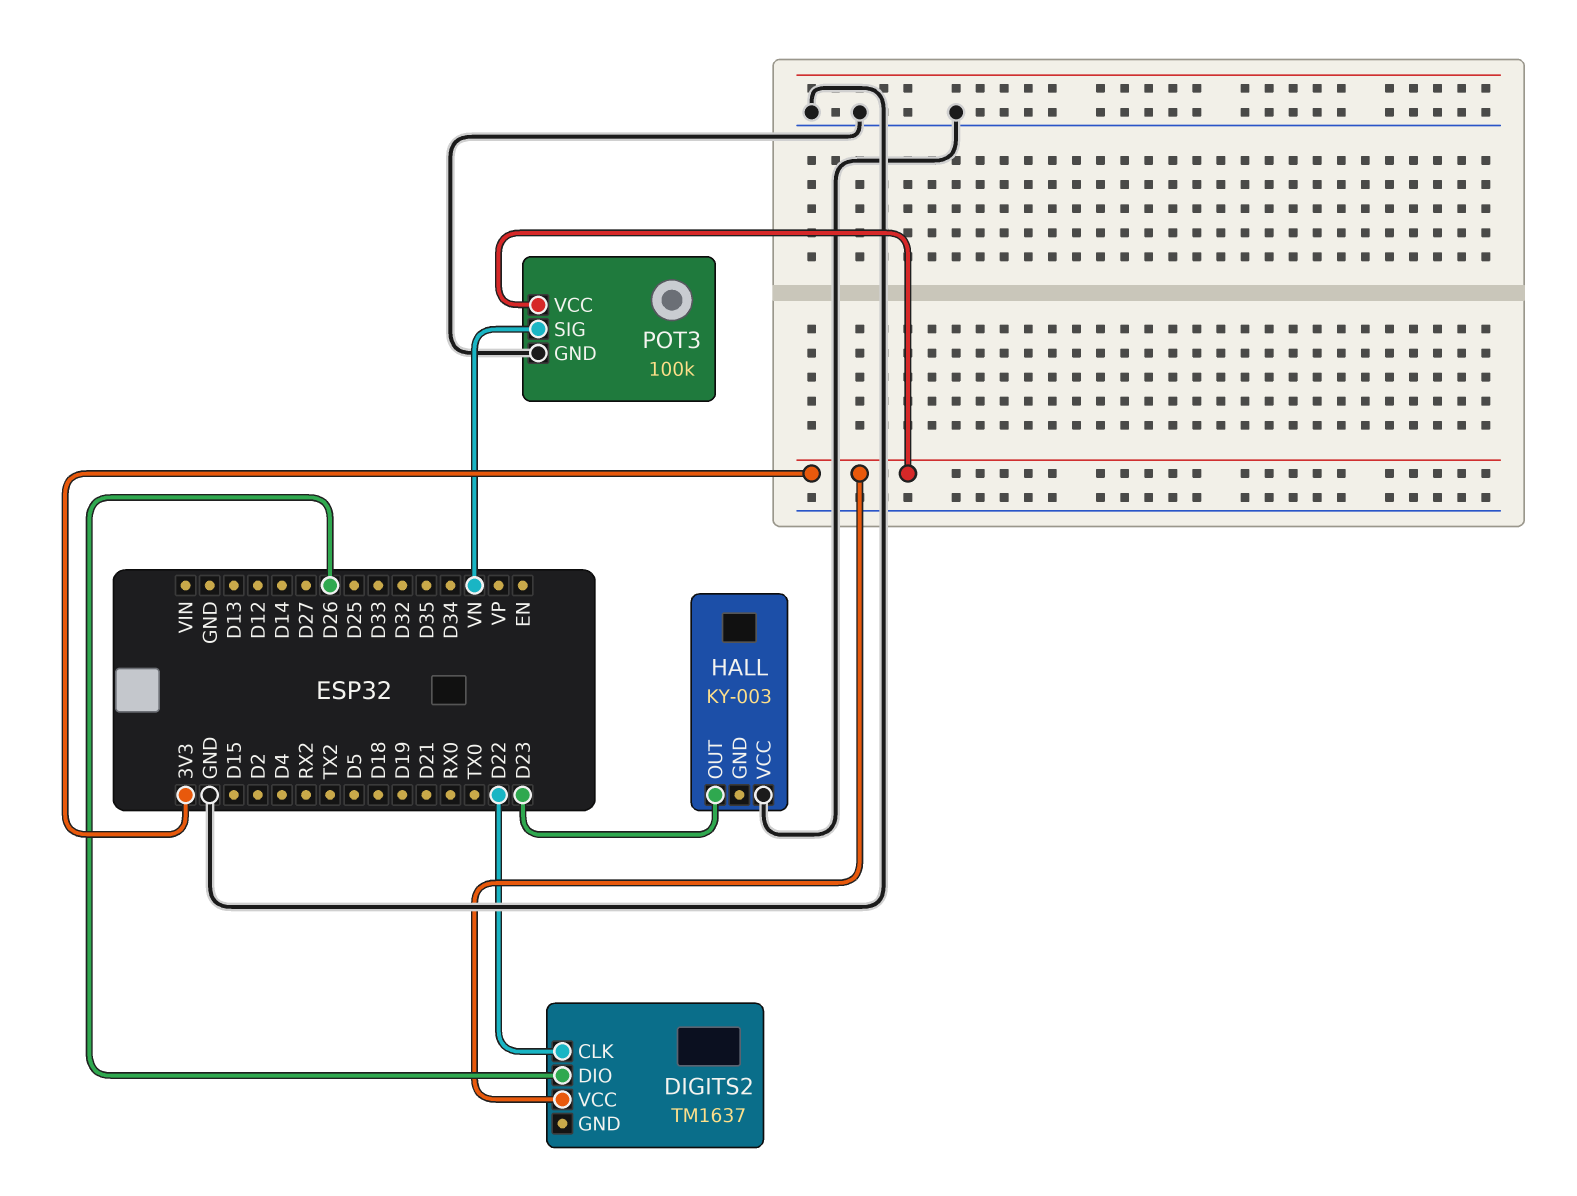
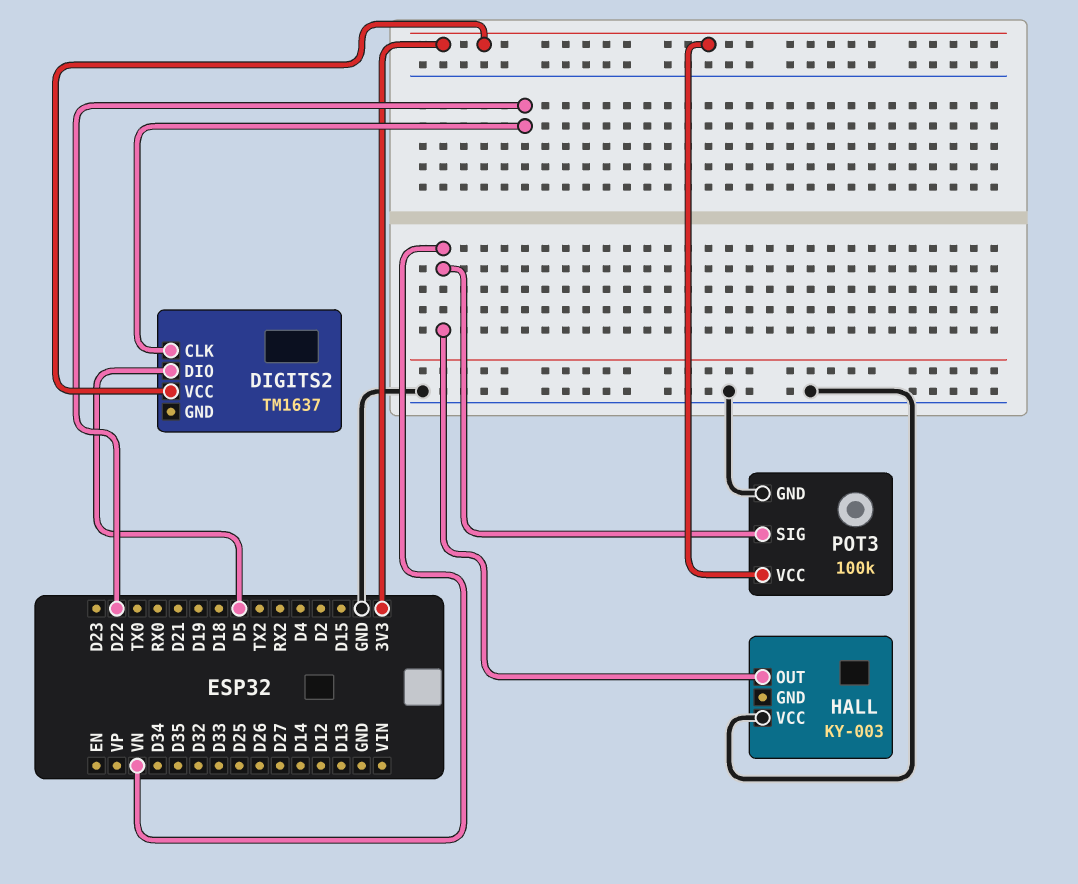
DIGITS2 pin DIO: D26 -> D5
HALL pin OUT: D23 -> VN

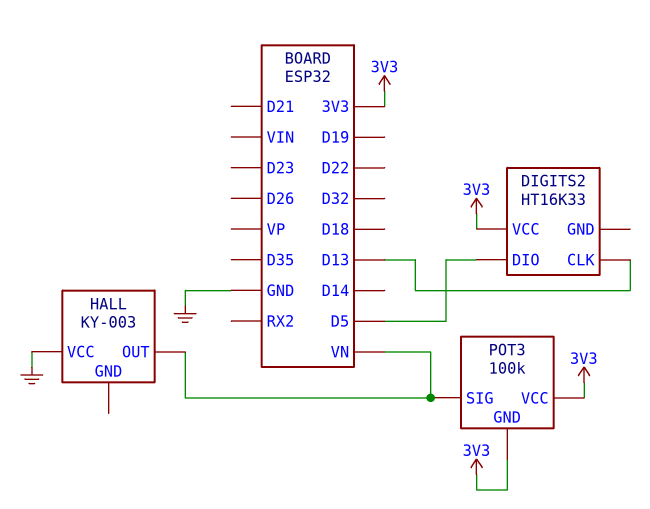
DIGITS2: TM1637 -> HT16K33
DIGITS2 pin CLK: D22 -> D13
POT3 pin GND: GND -> 3V3

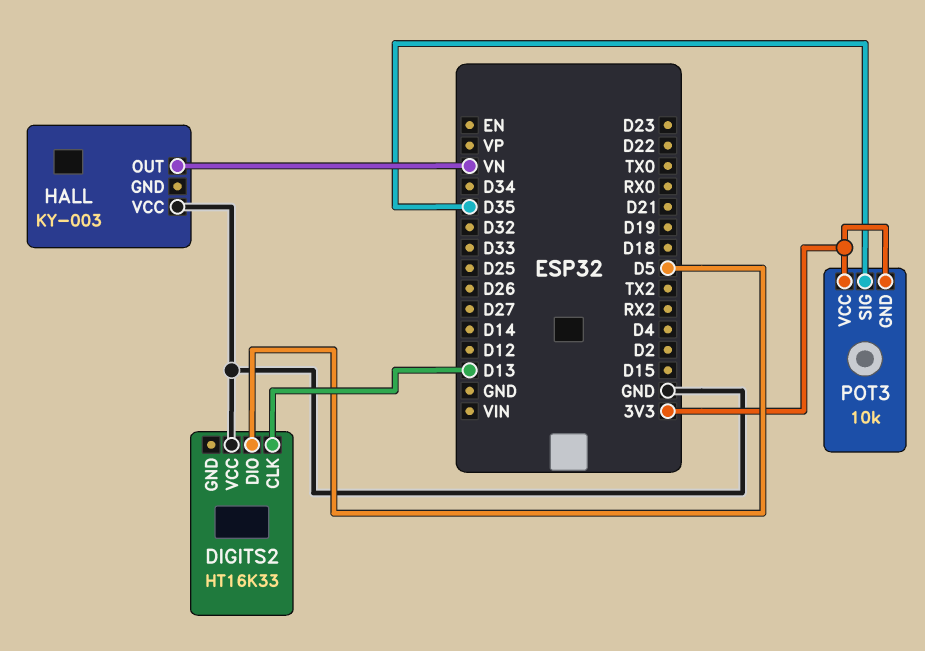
DIGITS2 pin VCC: 3V3 -> GND
POT3: 100k -> 10k
POT3 pin SIG: VN -> D35

